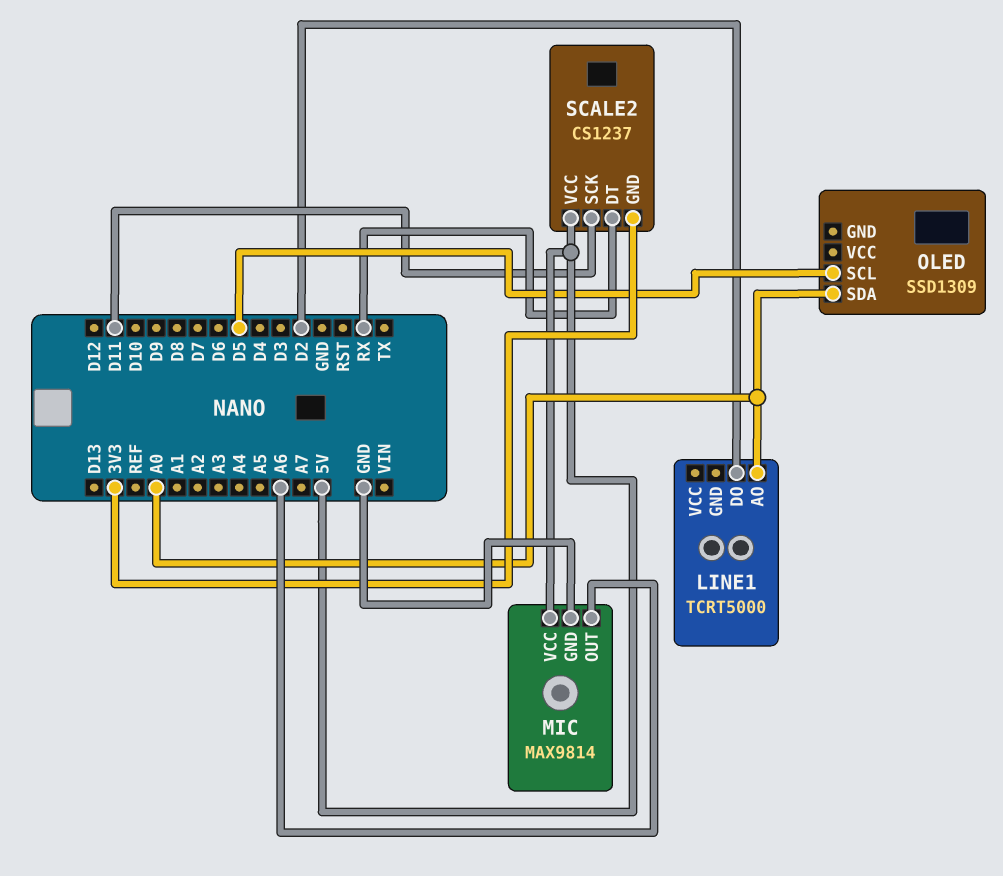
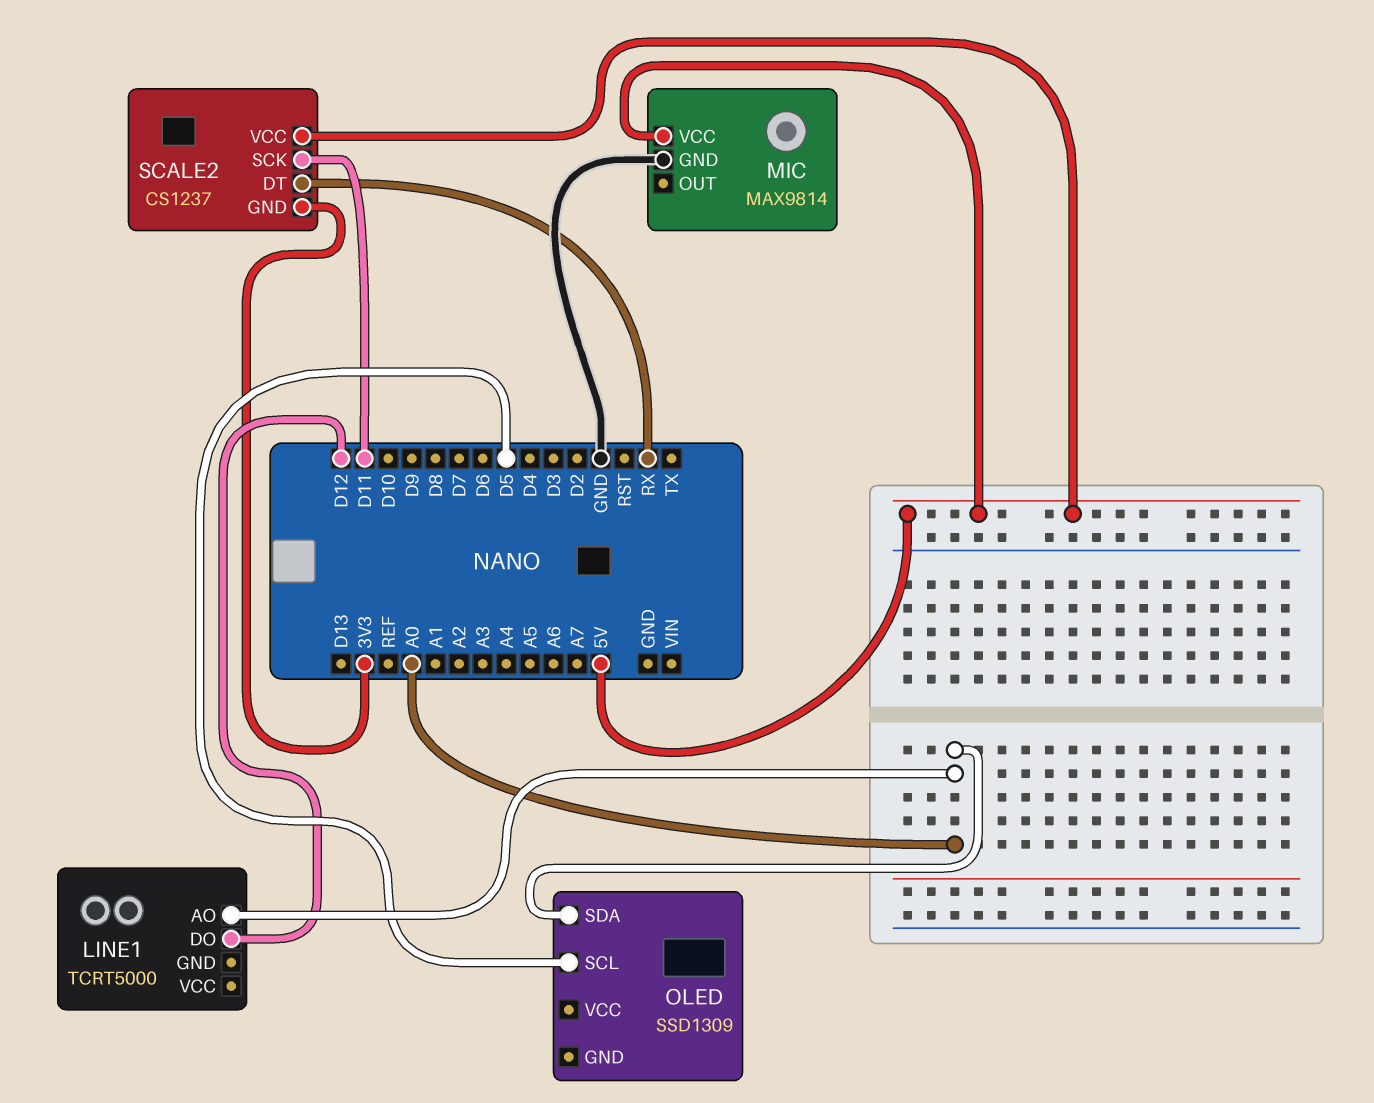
LINE1 pin DO: D2 -> D12
MIC pin OUT: A6 -> none

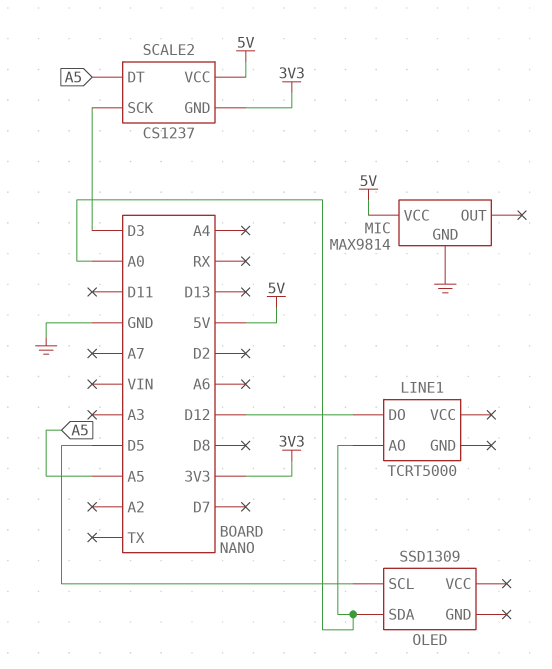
SCALE2 pin DT: RX -> A5
SCALE2 pin SCK: D11 -> D3

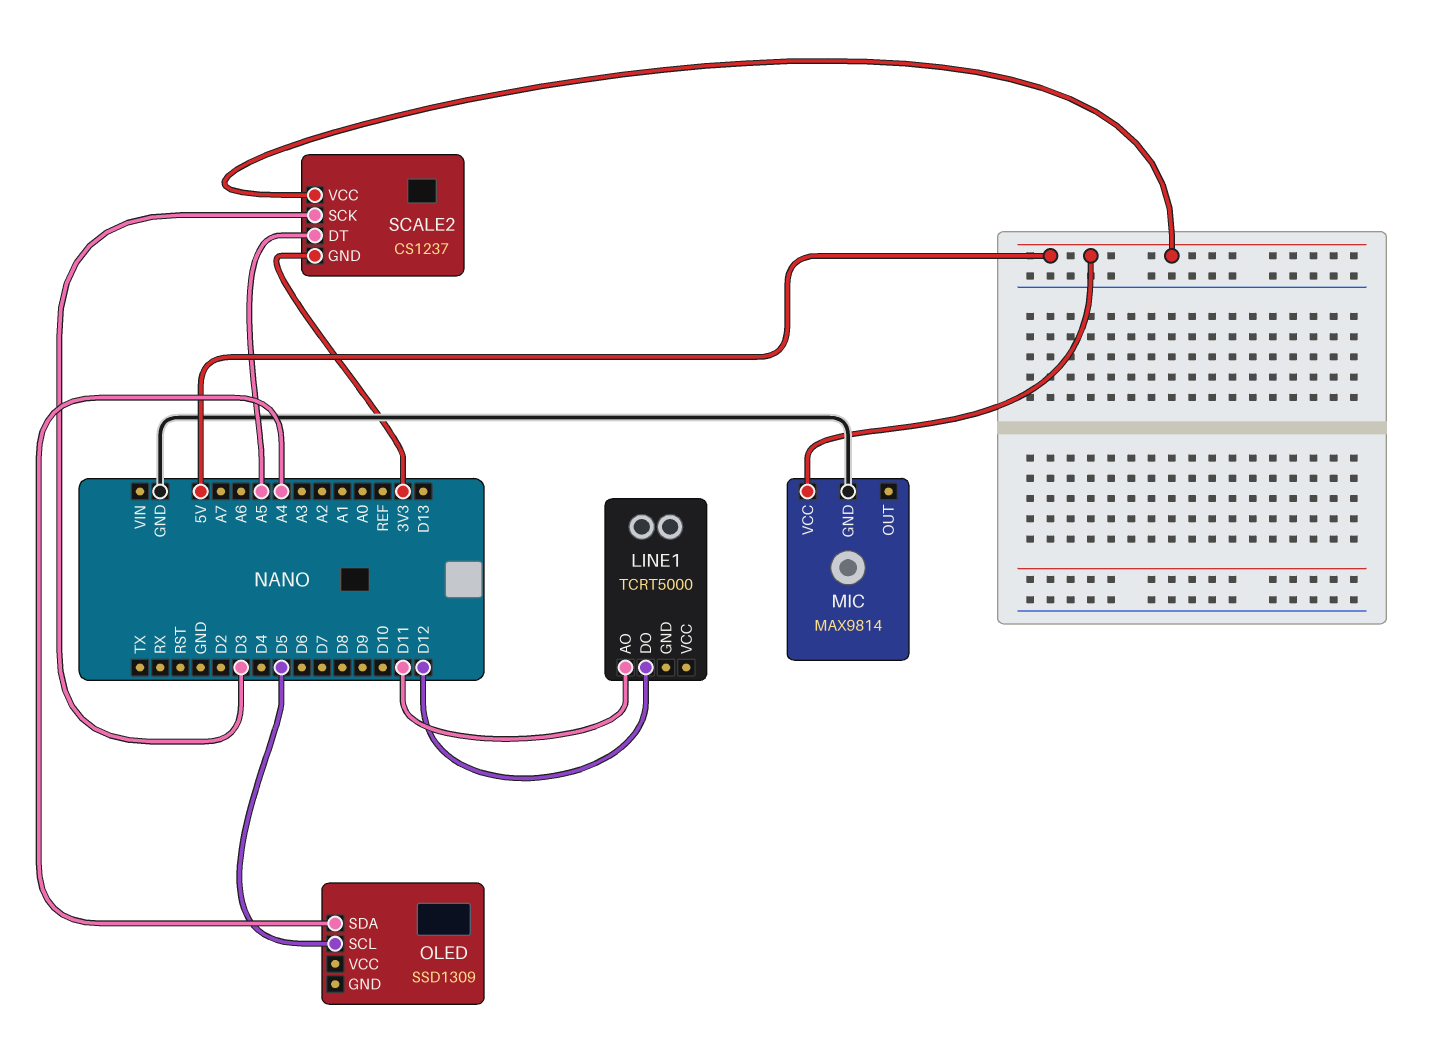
LINE1 pin AO: A0 -> D11
OLED pin SDA: A0 -> A4

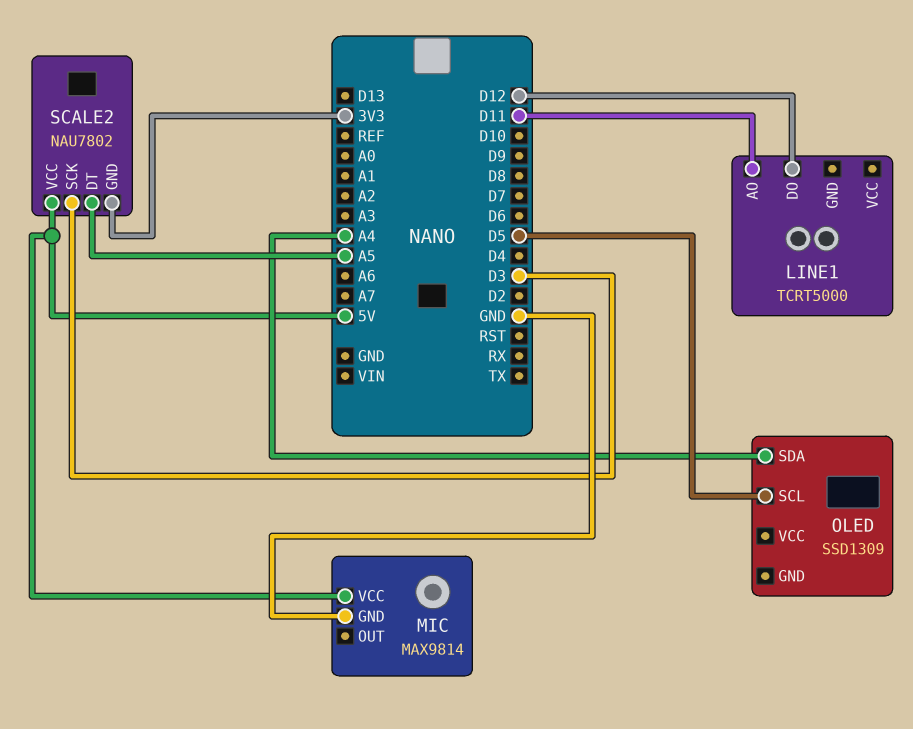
SCALE2: CS1237 -> NAU7802

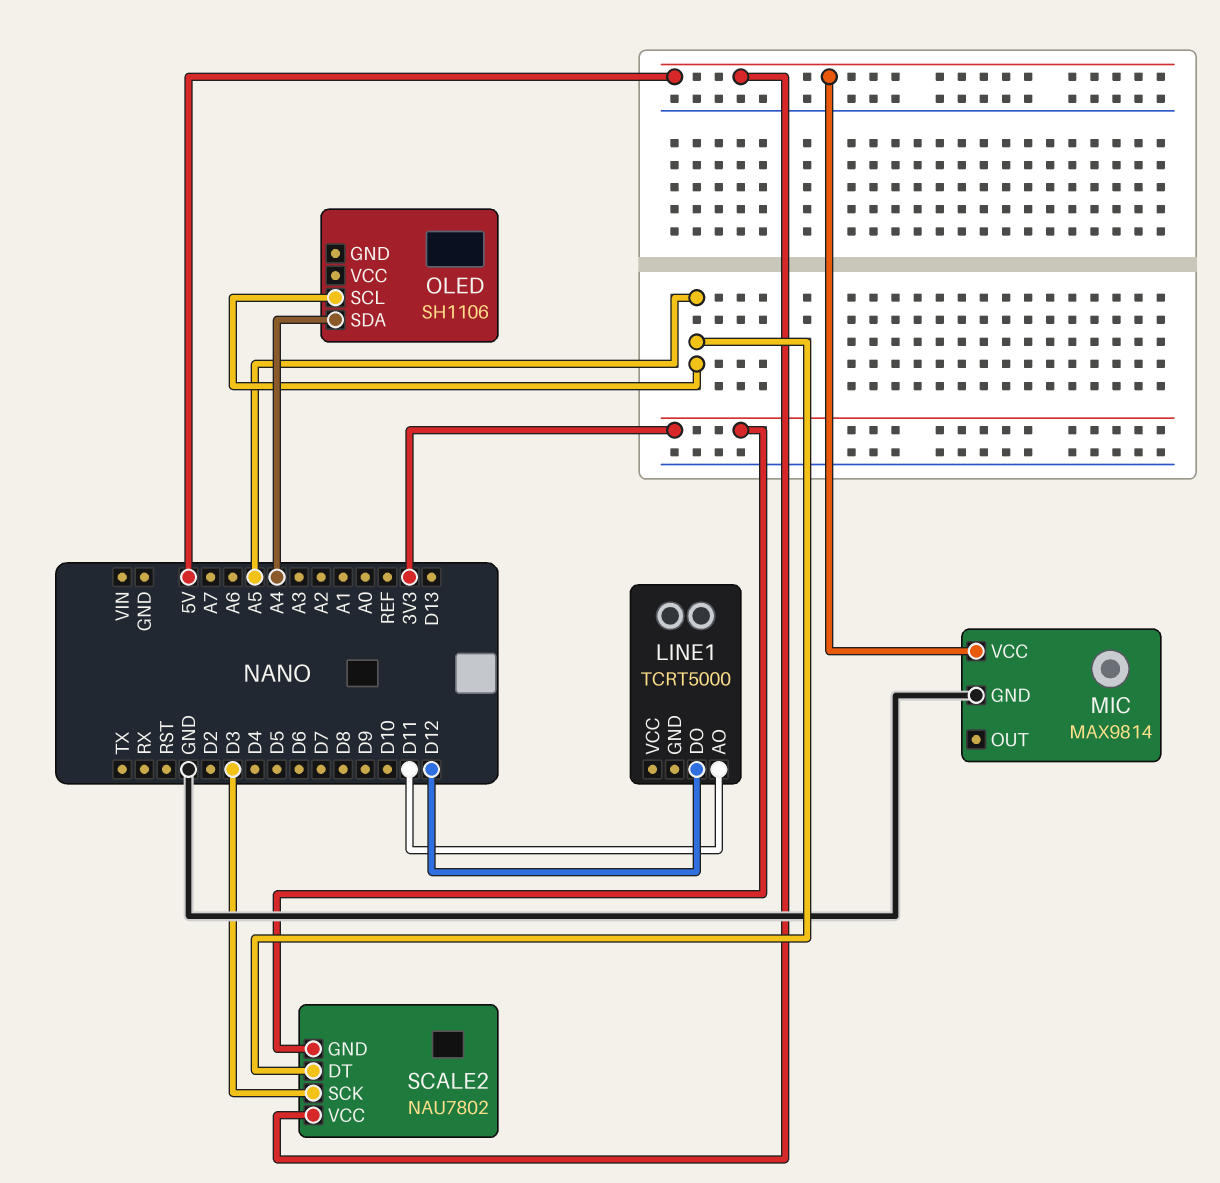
OLED: SSD1309 -> SH1106
OLED pin SCL: D5 -> A5

